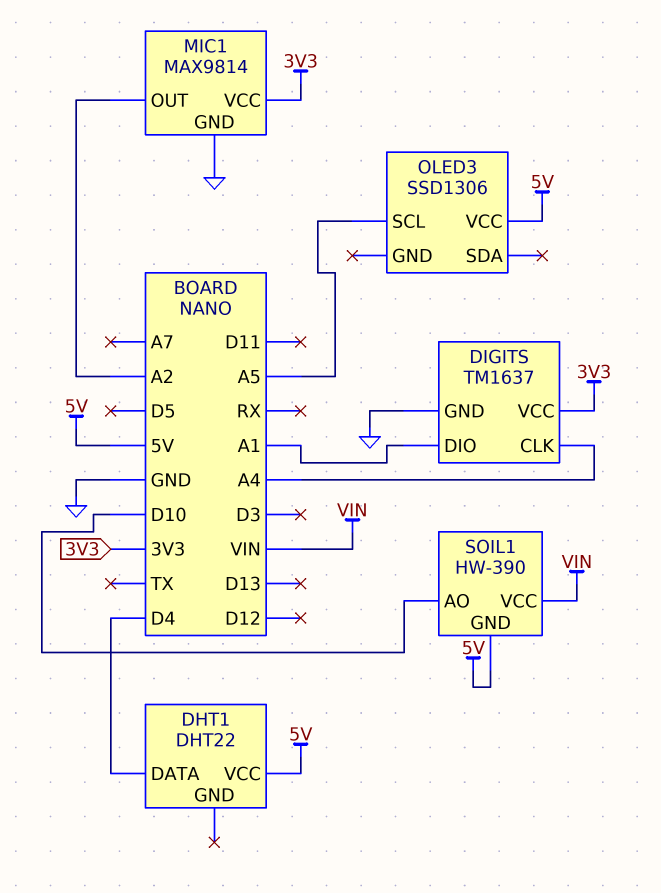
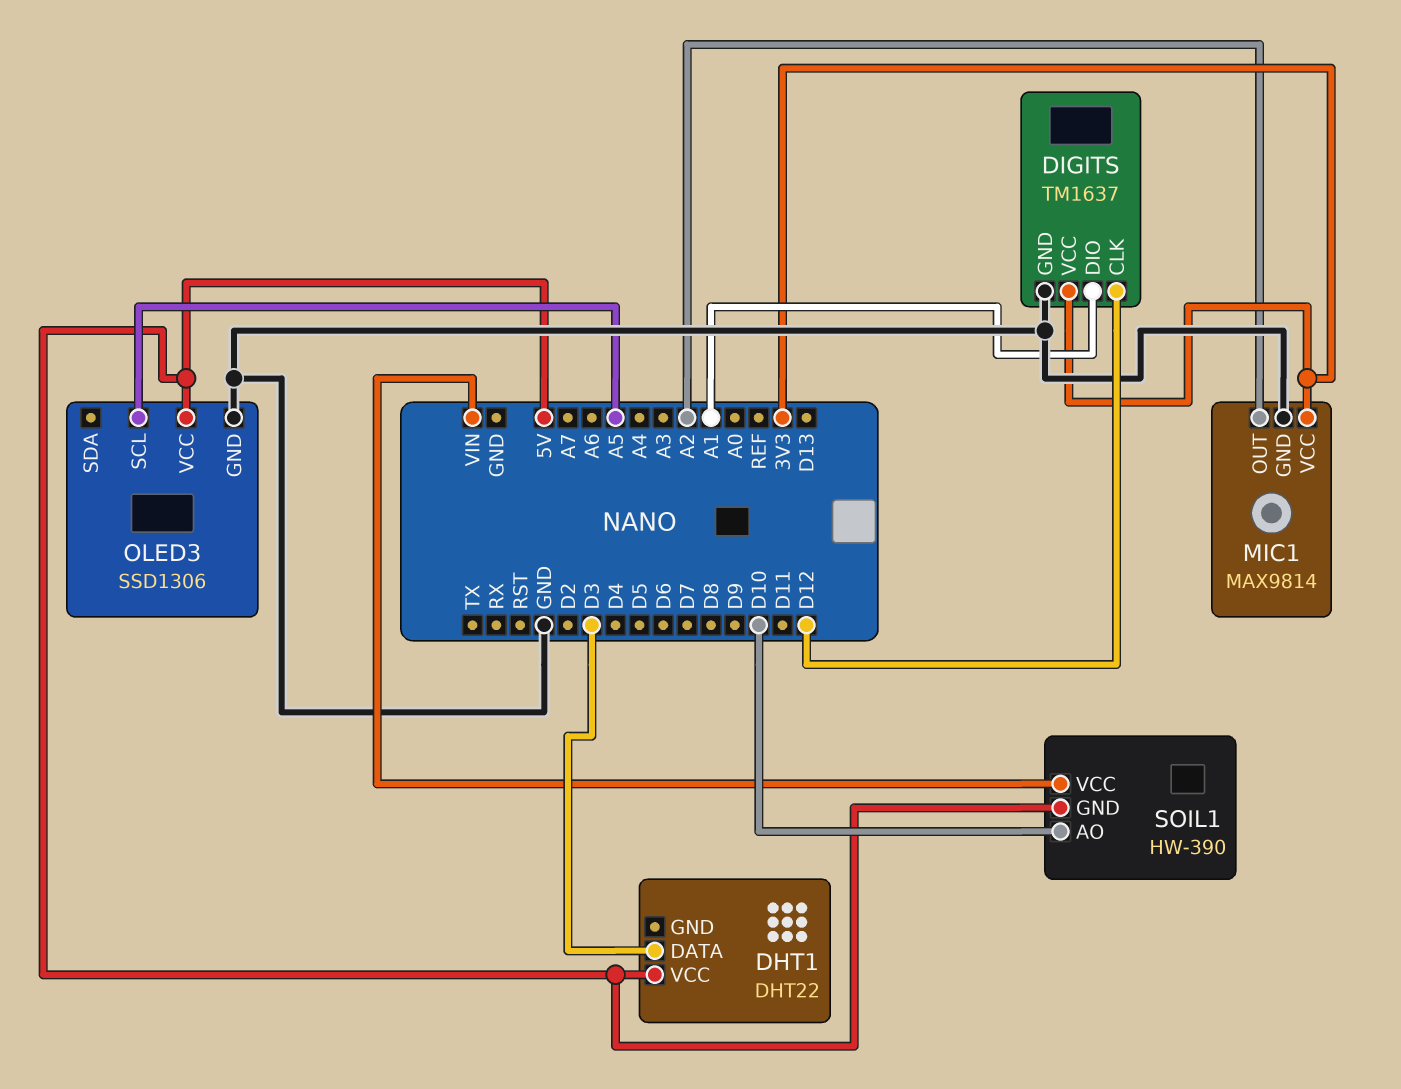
DHT1 pin DATA: D4 -> D3
DIGITS pin CLK: A4 -> D12
OLED3 pin GND: none -> GND

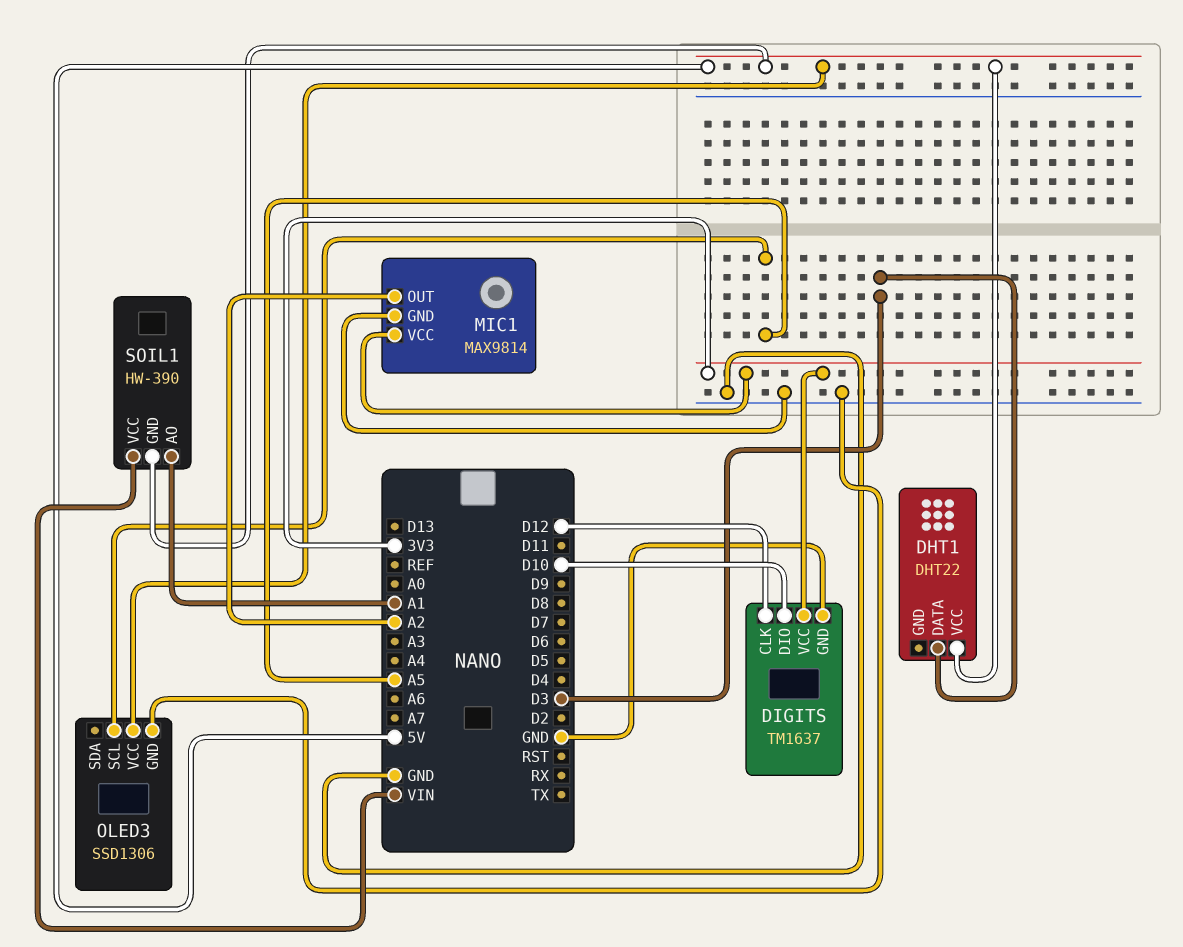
DIGITS pin DIO: A1 -> D10
SOIL1 pin AO: D10 -> A1

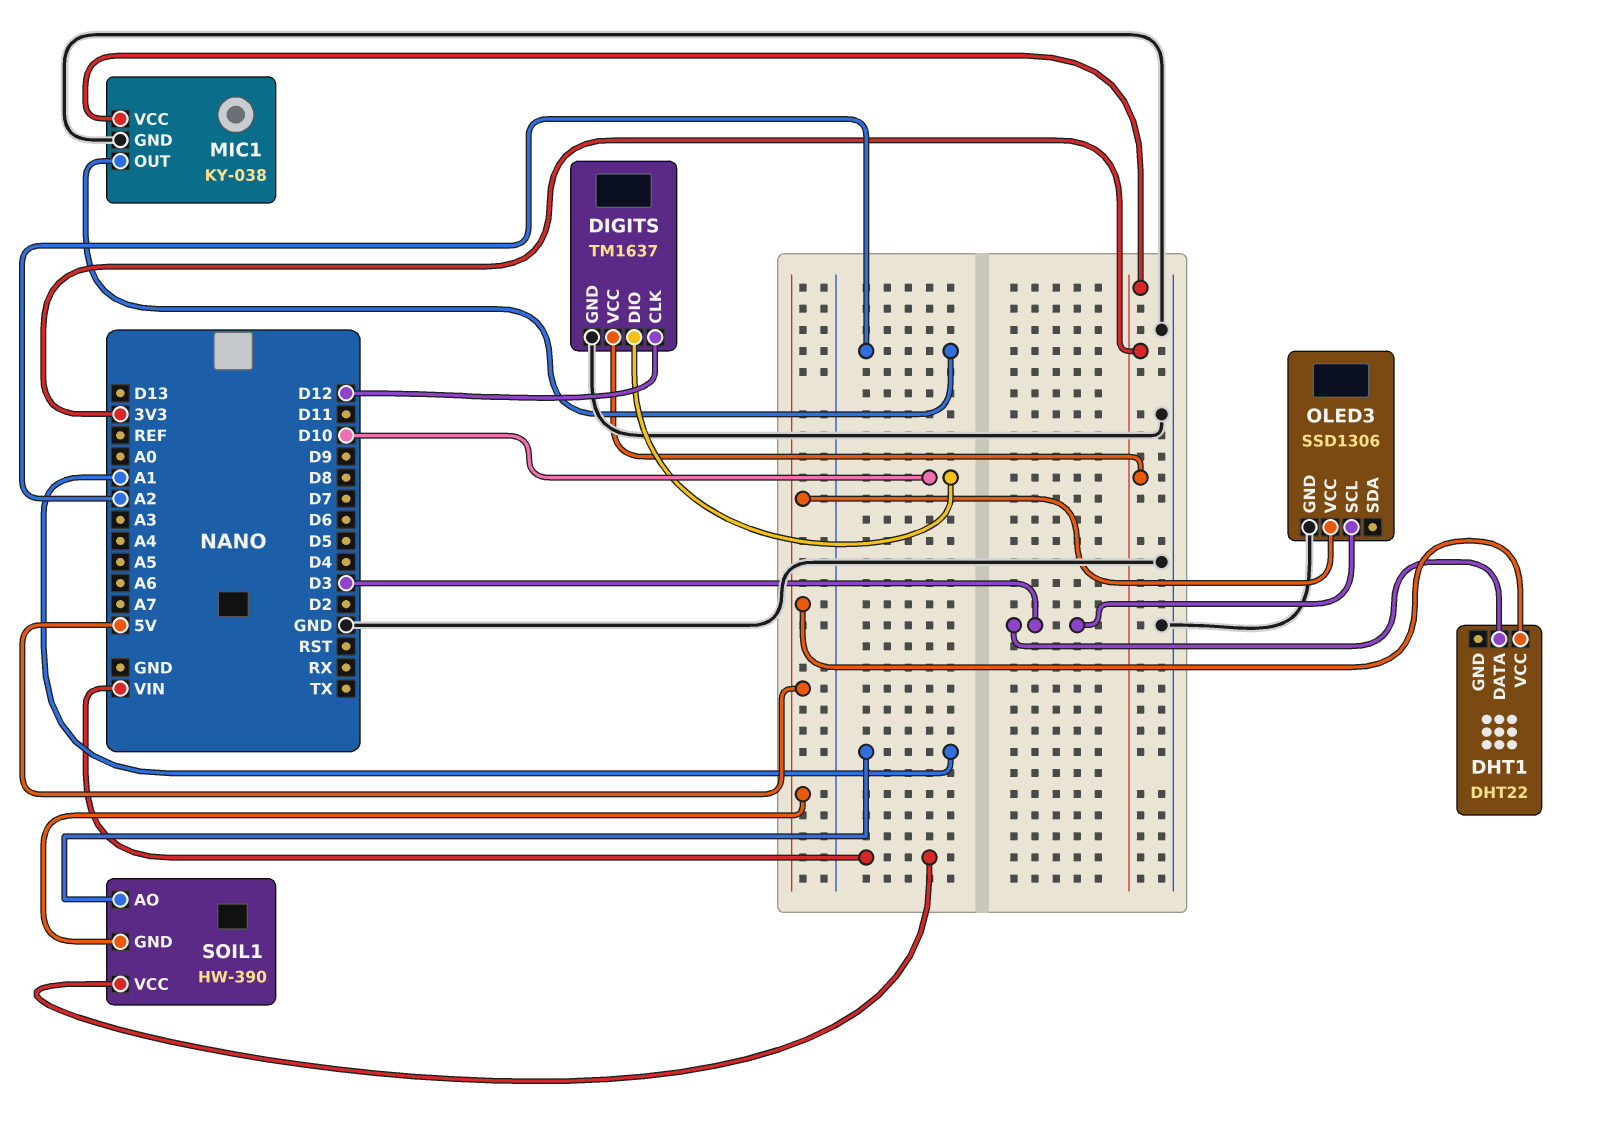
MIC1: MAX9814 -> KY-038
OLED3 pin SCL: A5 -> D3

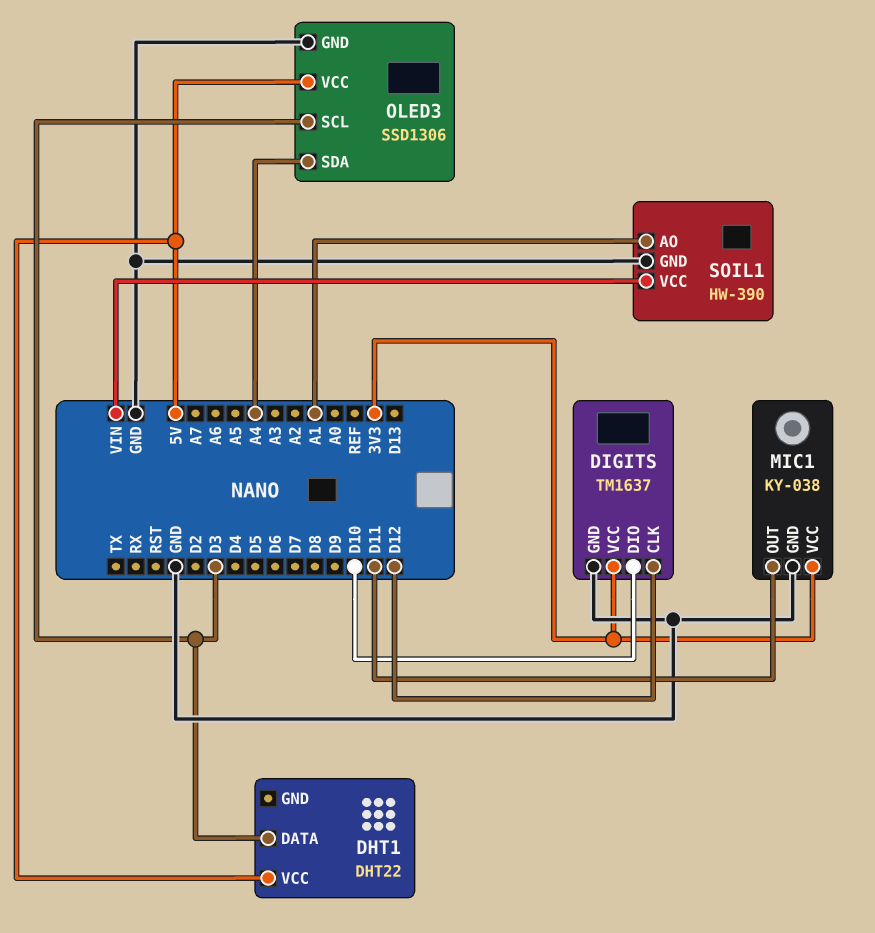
MIC1 pin OUT: A2 -> D11
OLED3 pin SDA: none -> A4
SOIL1 pin GND: 5V -> GND

